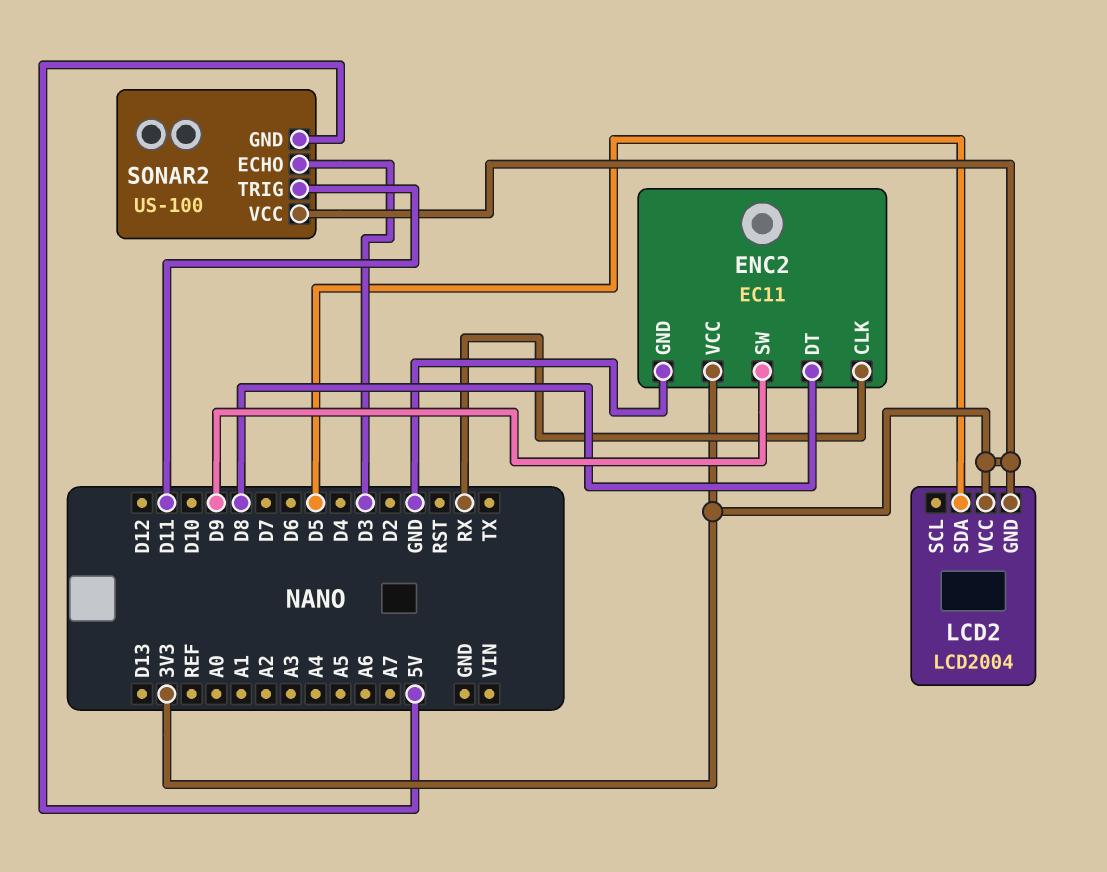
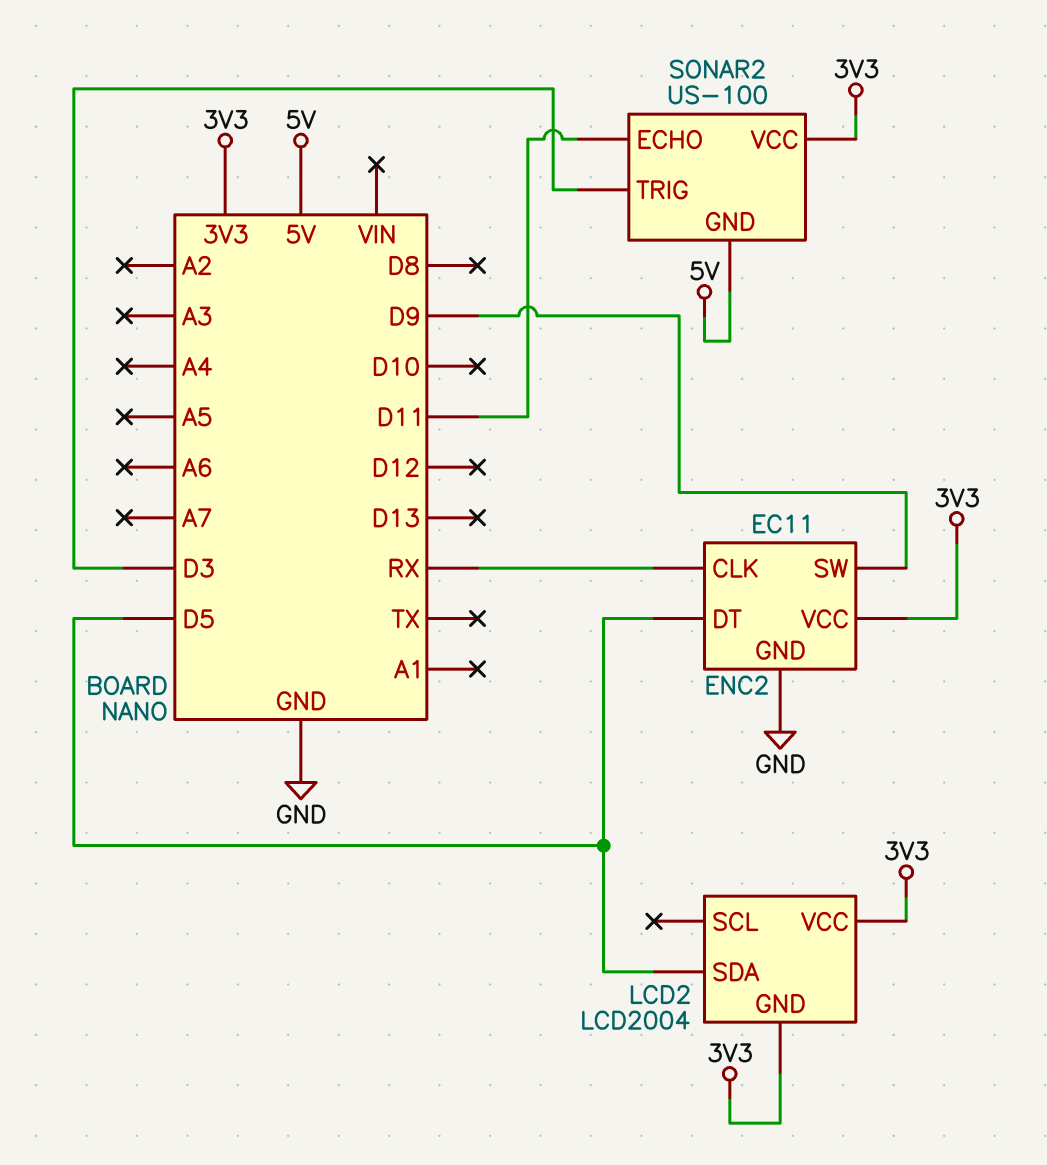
ENC2 pin DT: D8 -> D5
SONAR2 pin ECHO: D3 -> D11
SONAR2 pin TRIG: D11 -> D3

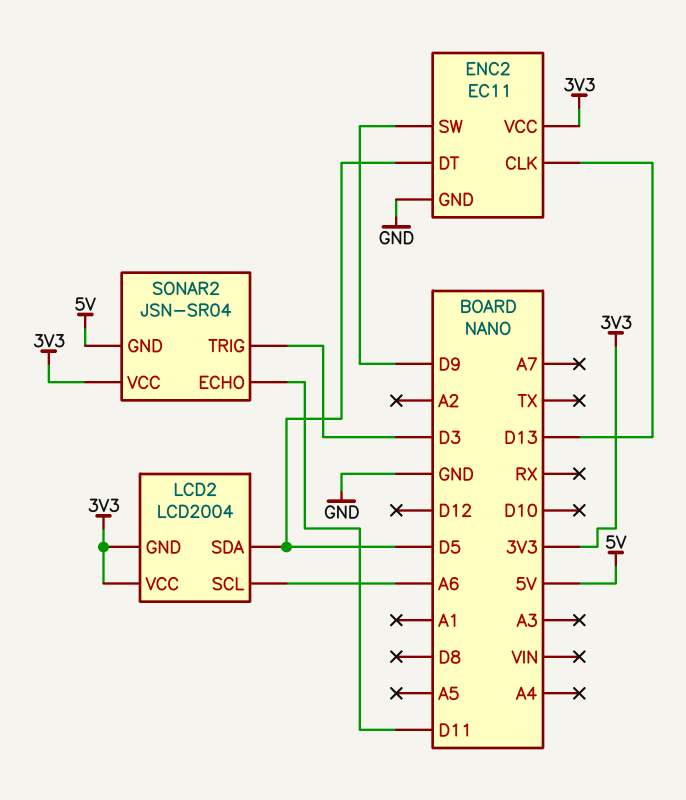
ENC2 pin CLK: RX -> D13
LCD2 pin SCL: none -> A6
SONAR2: US-100 -> JSN-SR04

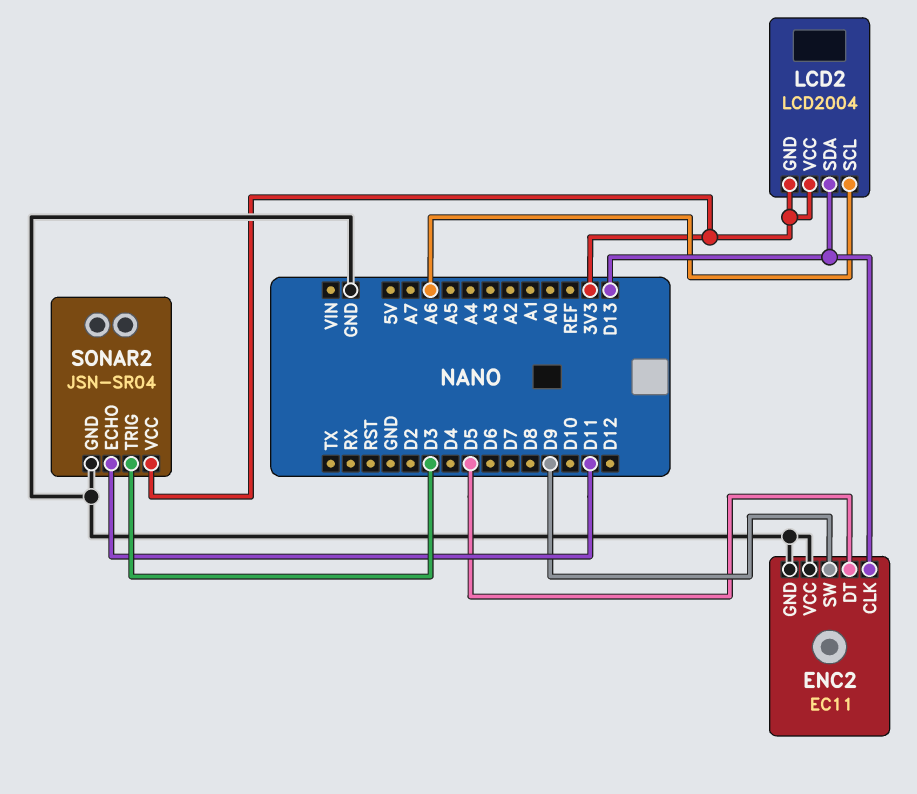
ENC2 pin VCC: 3V3 -> GND
LCD2 pin SDA: D5 -> D13
SONAR2 pin GND: 5V -> GND

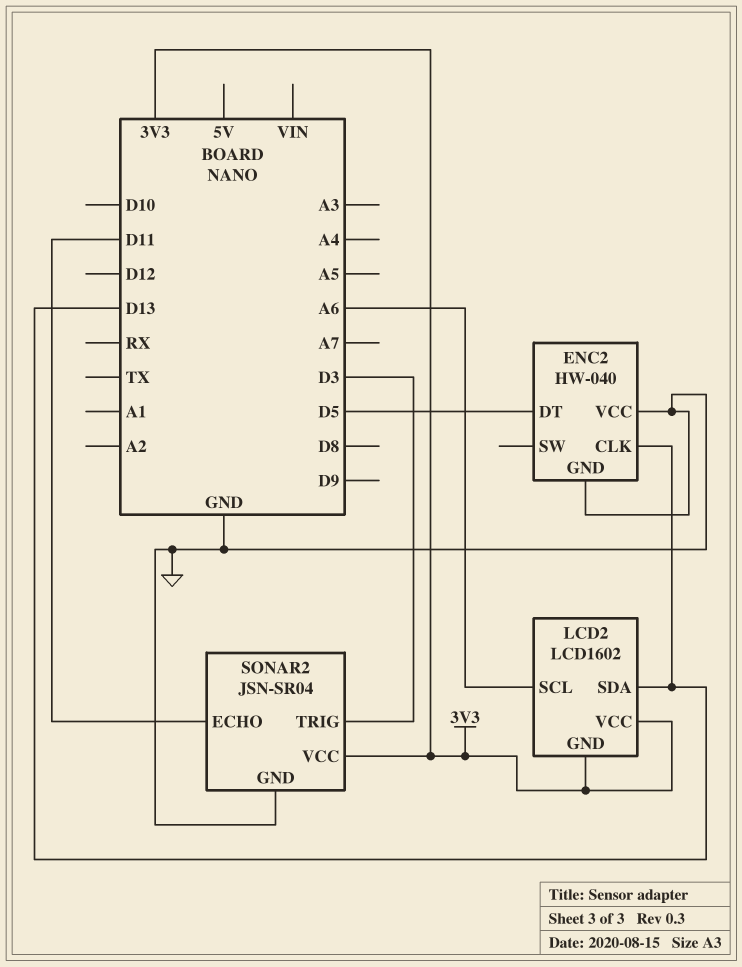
ENC2: EC11 -> HW-040
ENC2 pin SW: D9 -> none
LCD2: LCD2004 -> LCD1602

